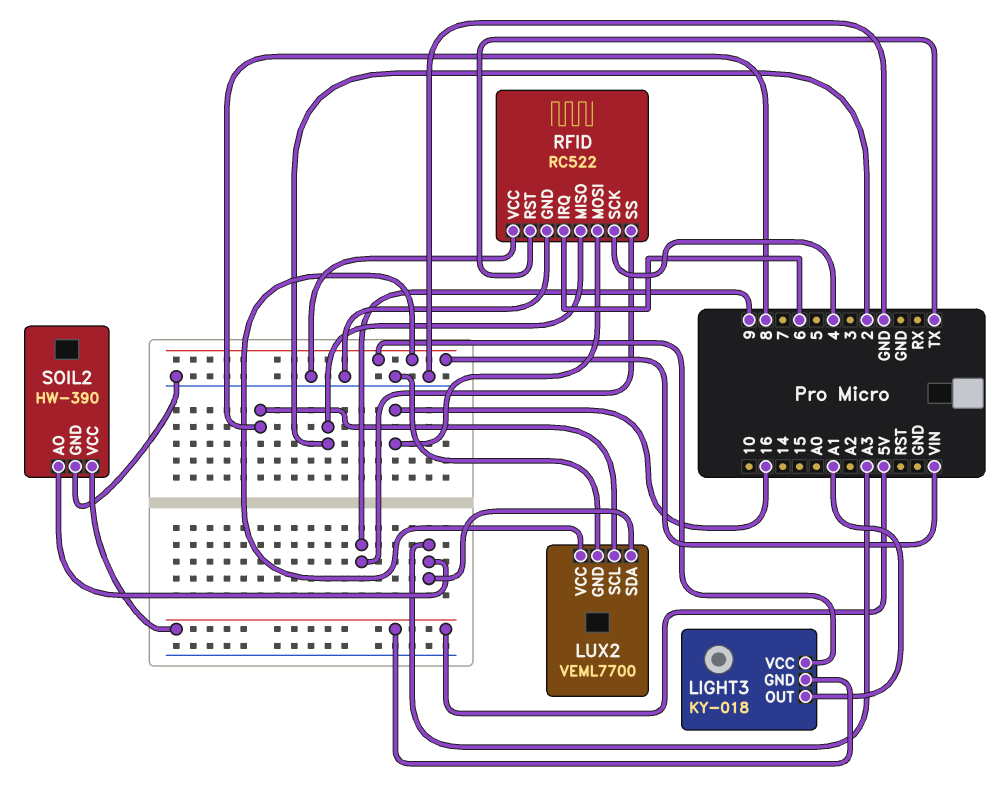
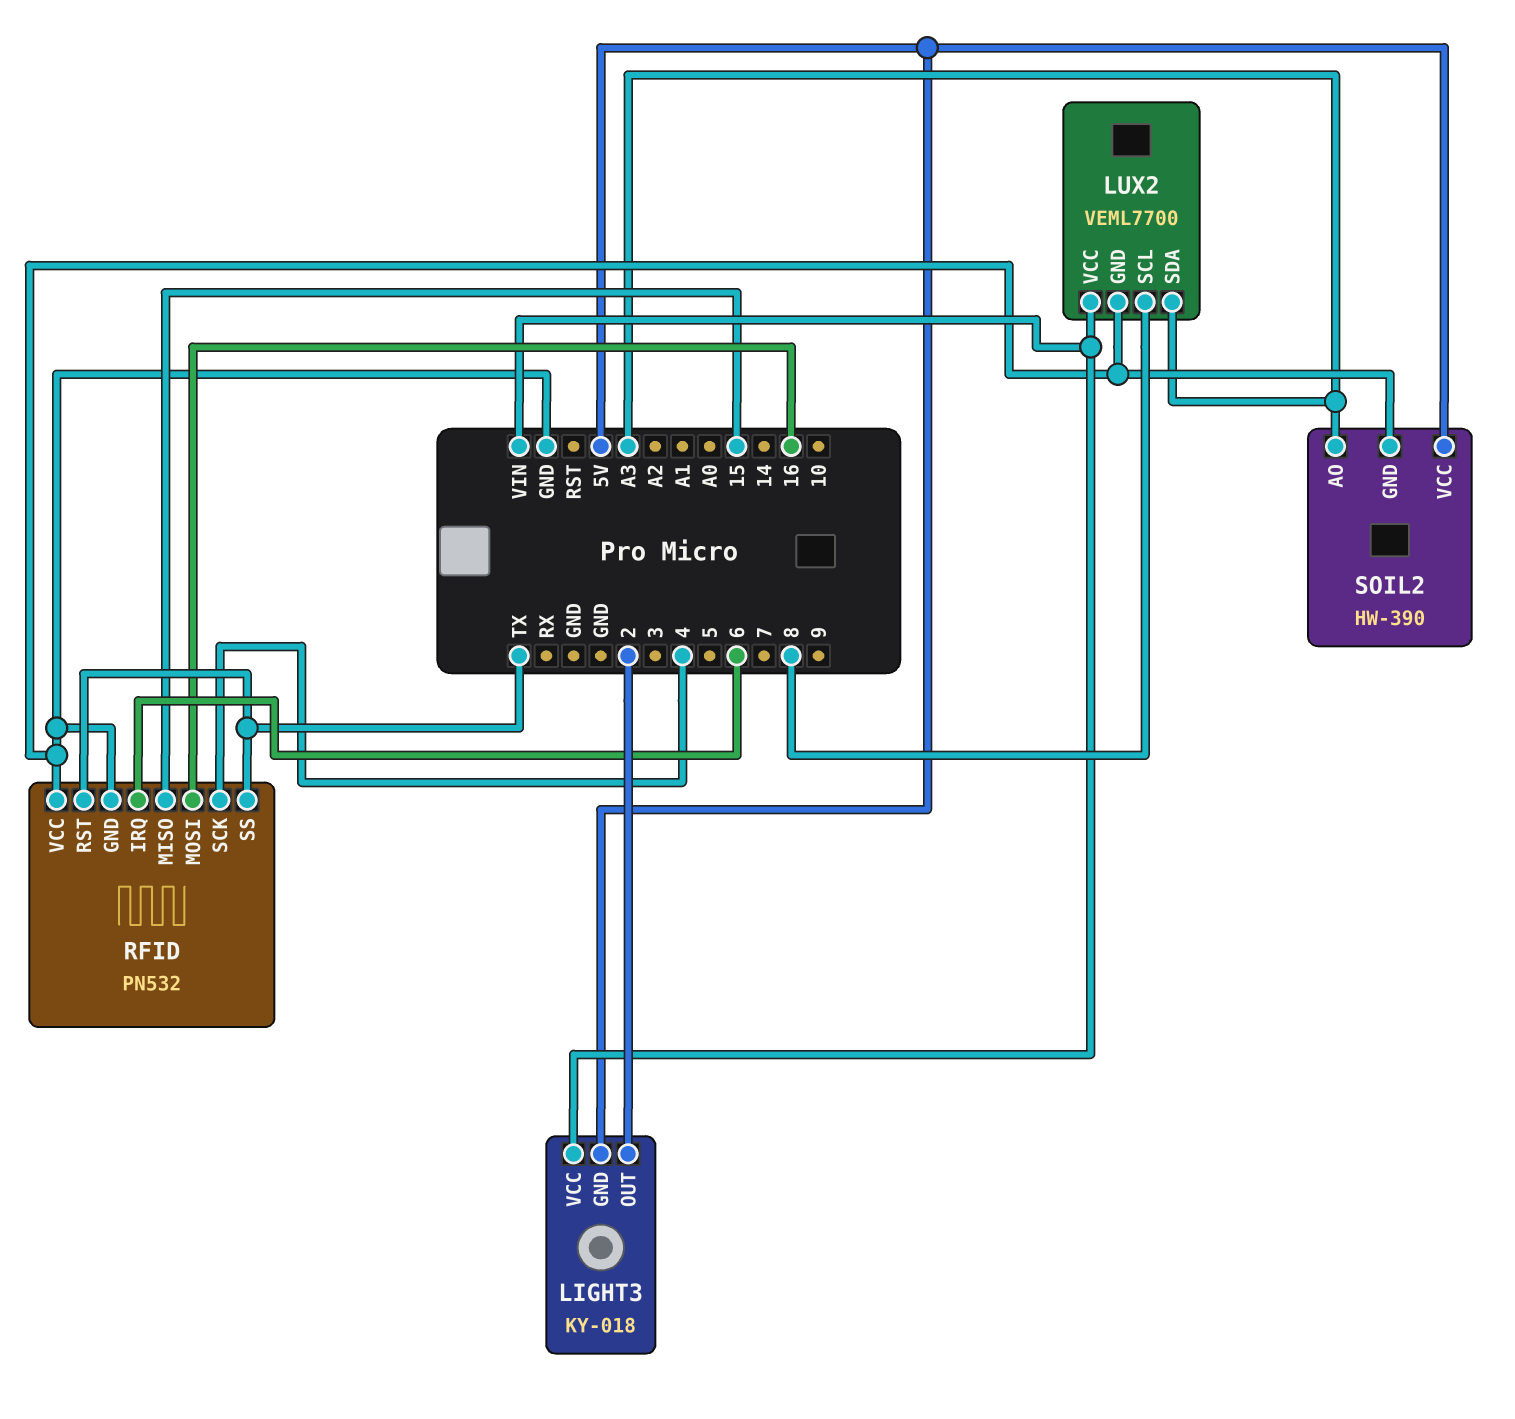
LIGHT3 pin OUT: A1 -> 2
RFID: RC522 -> PN532
RFID pin MISO: 2 -> 15
RFID pin SS: 9 -> TX

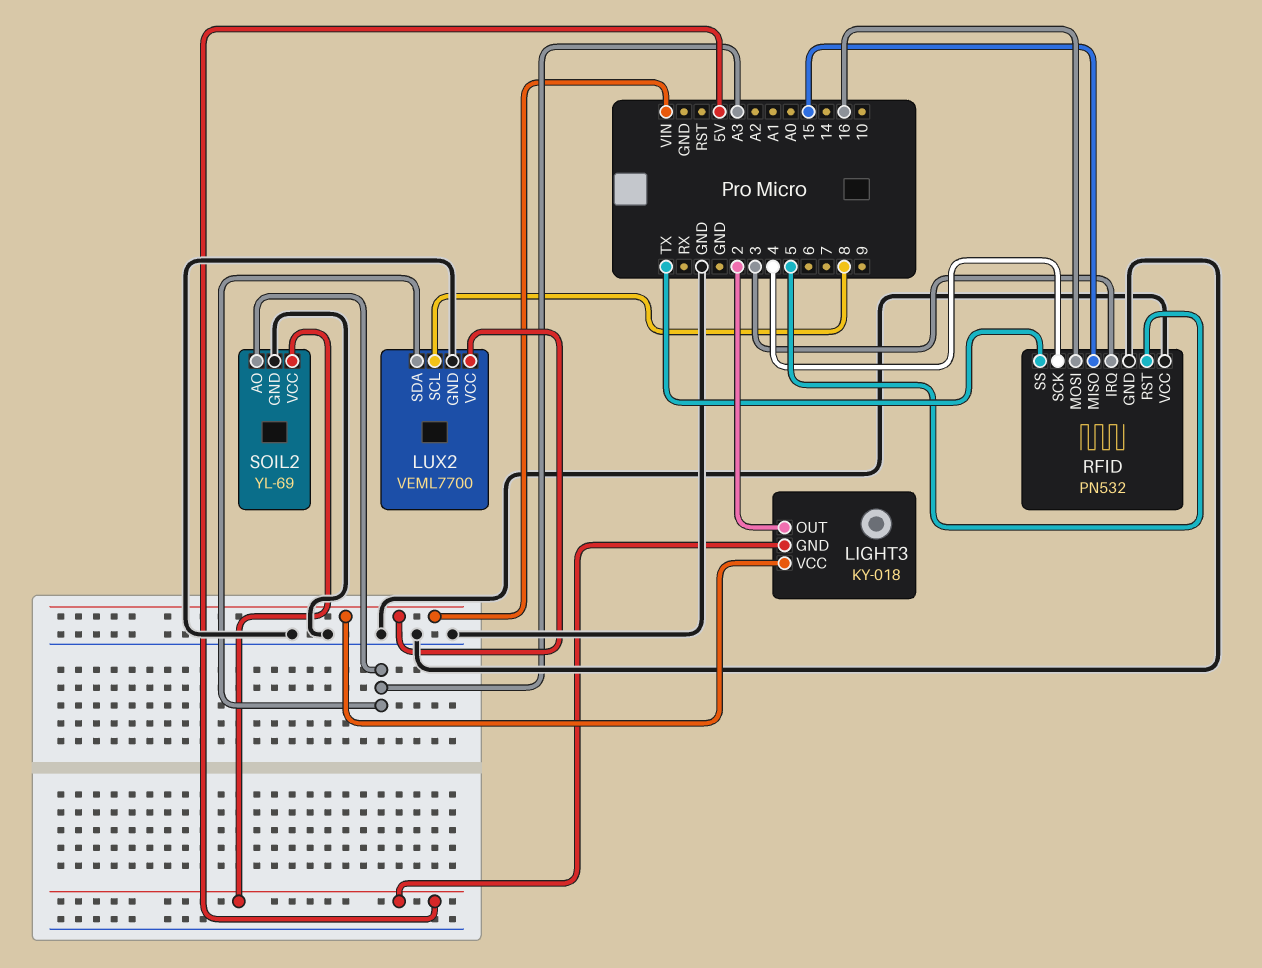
RFID pin IRQ: 6 -> 3
RFID pin RST: TX -> 5
SOIL2: HW-390 -> YL-69

